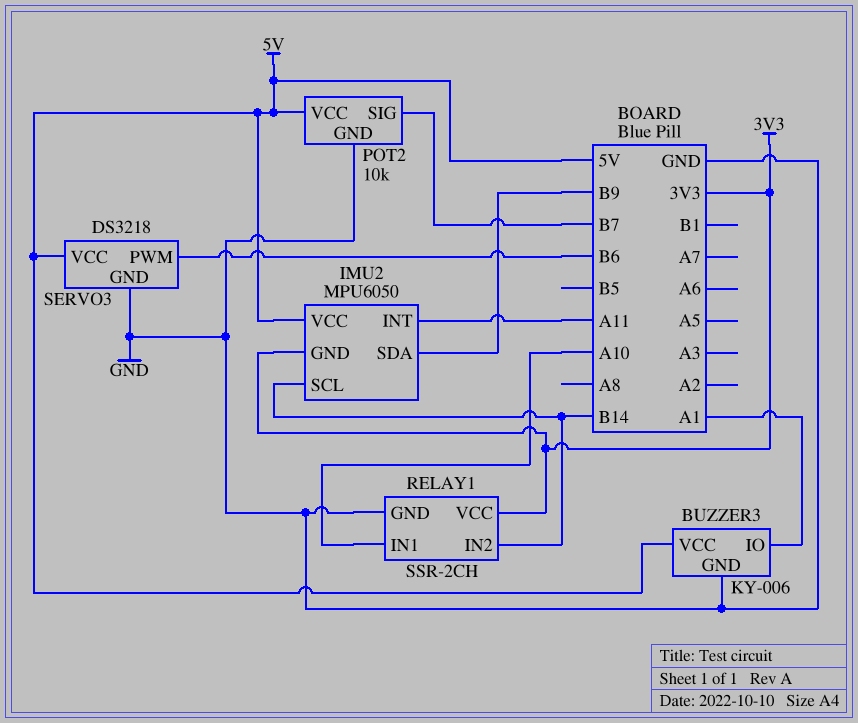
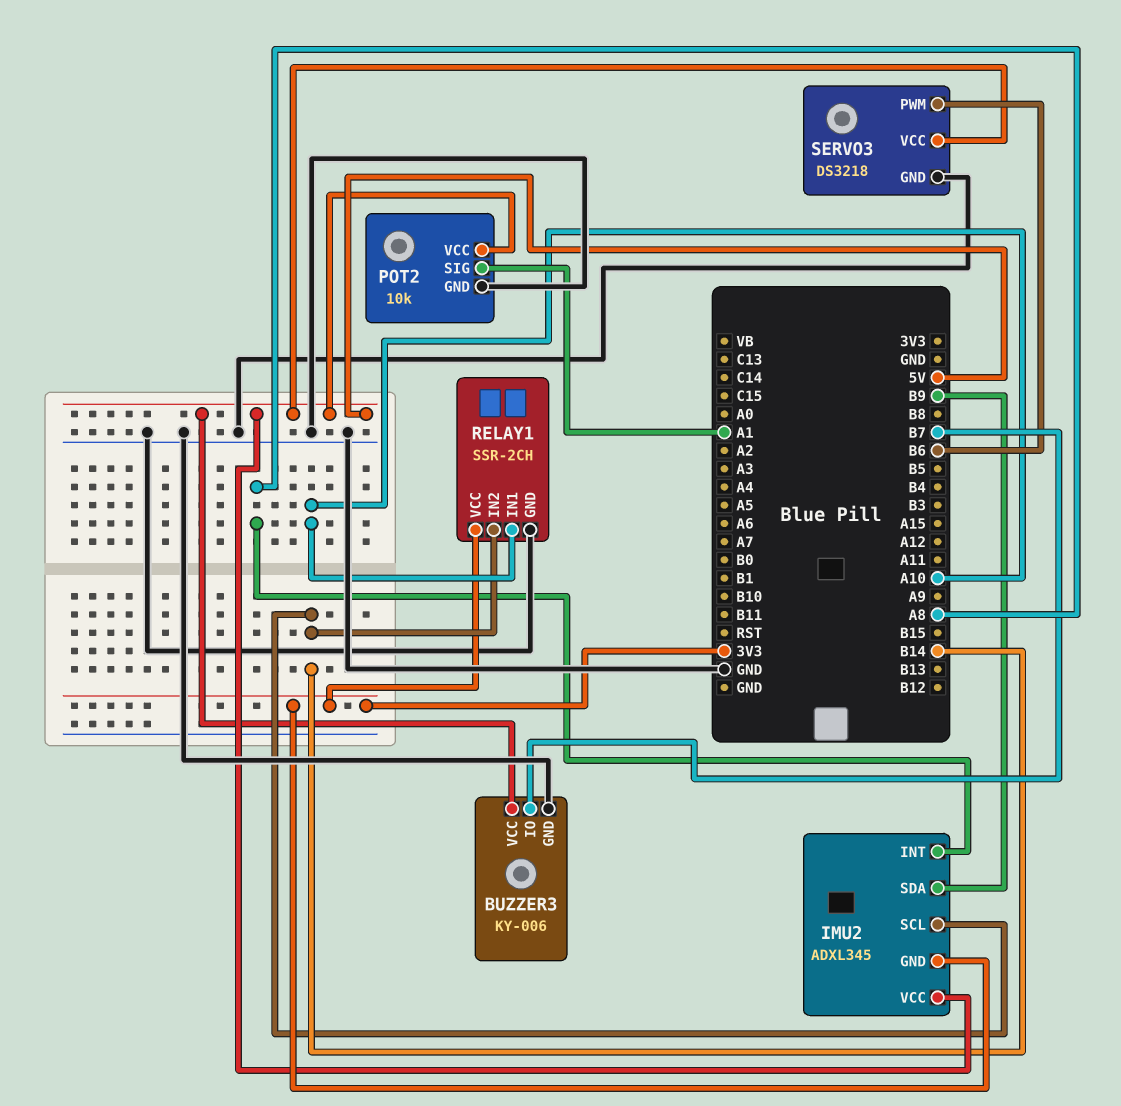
BUZZER3 pin IO: A1 -> B7
IMU2: MPU6050 -> ADXL345
IMU2 pin INT: A11 -> A8
POT2 pin SIG: B7 -> A1

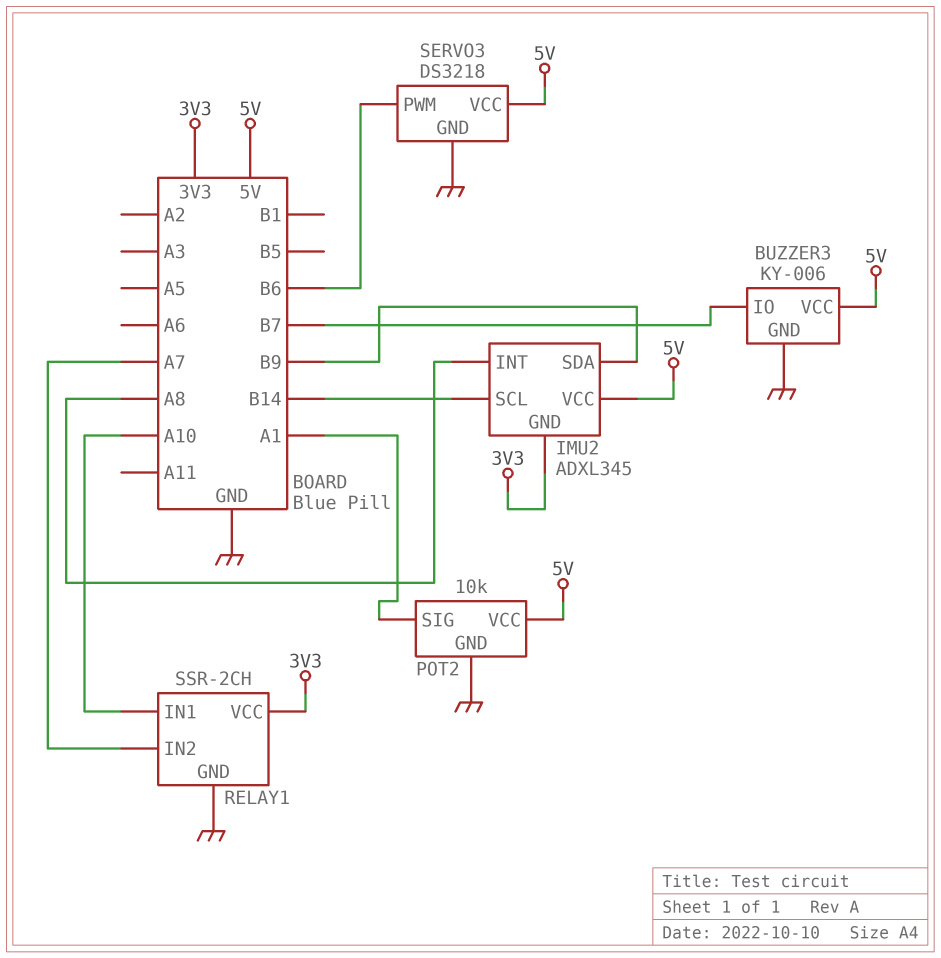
RELAY1 pin IN2: B14 -> A7

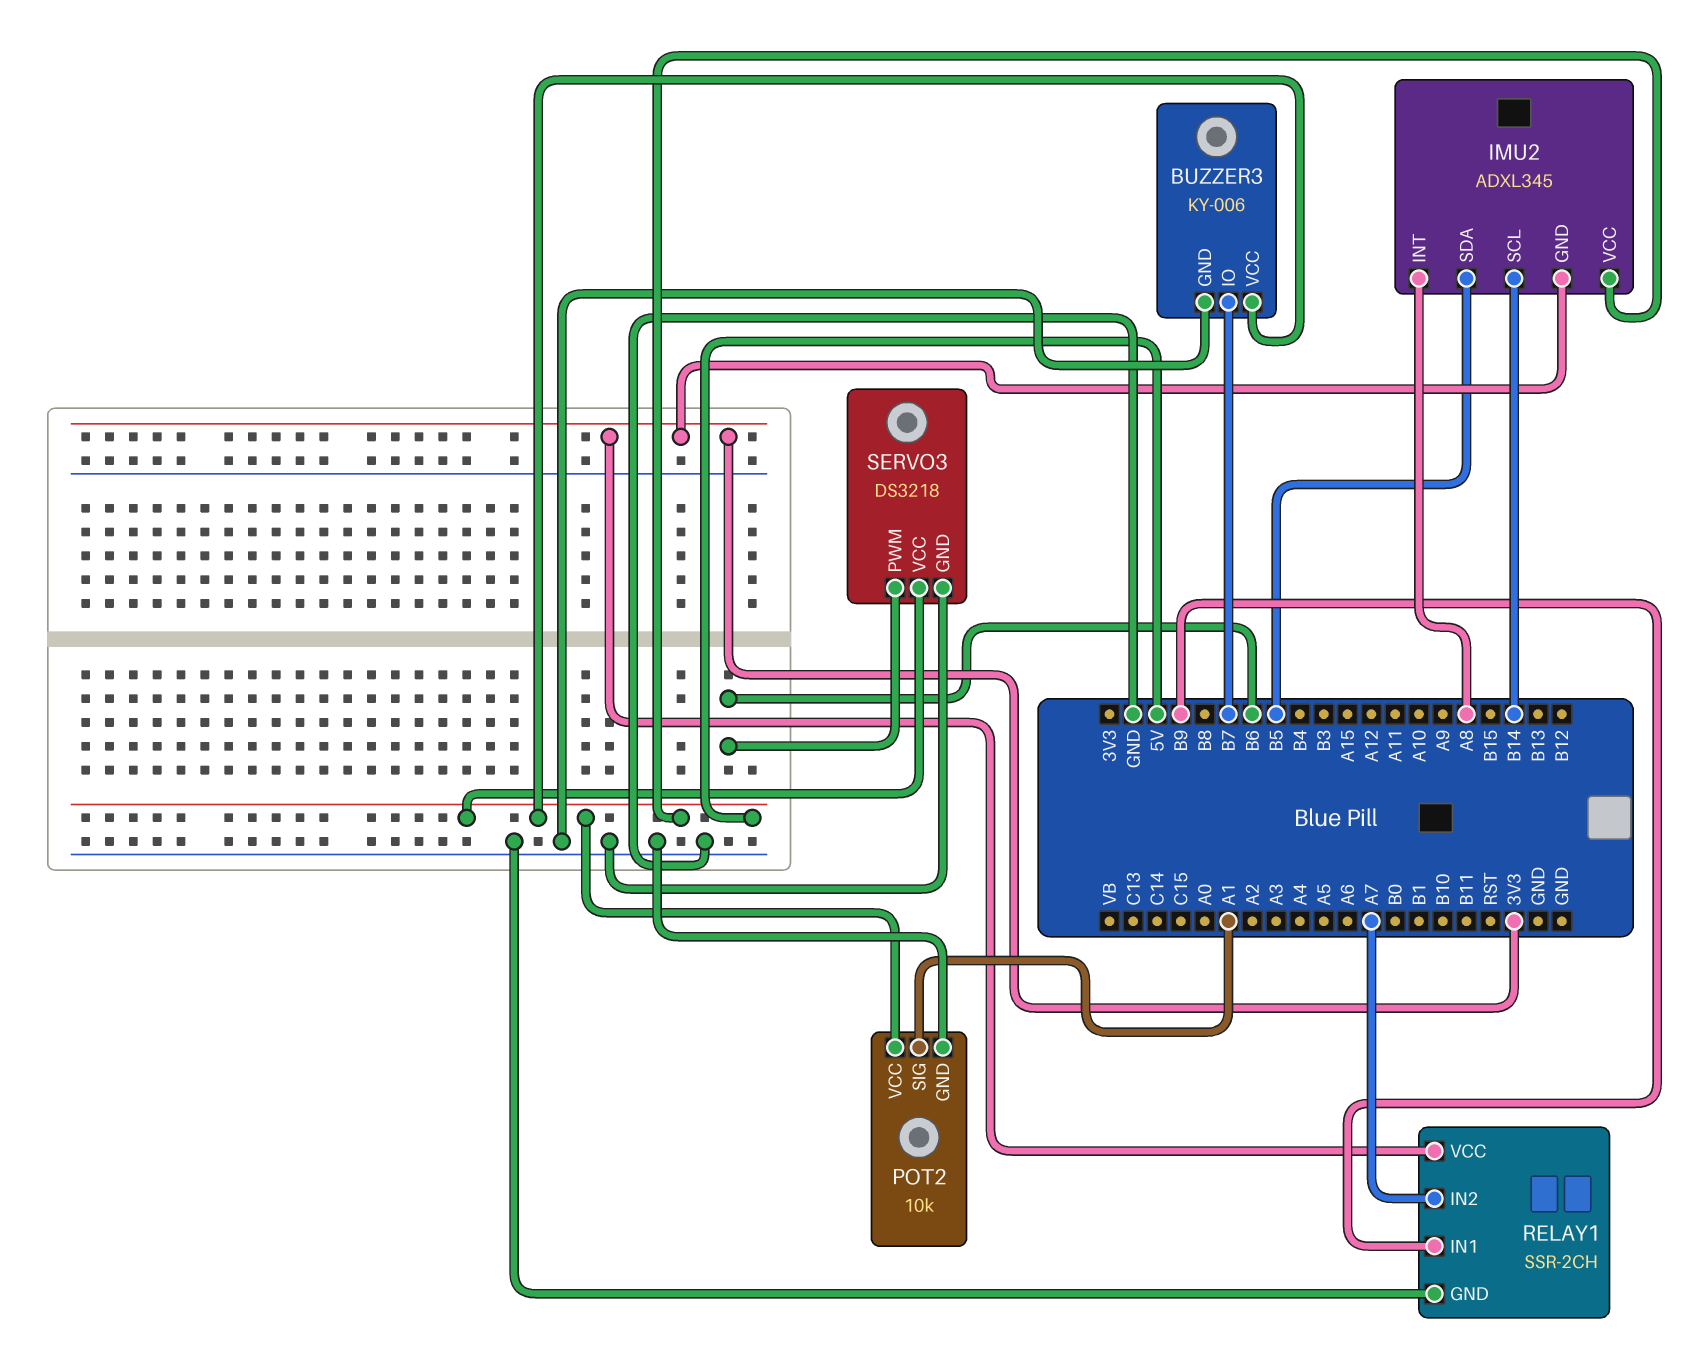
IMU2 pin SDA: B9 -> B5
RELAY1 pin IN1: A10 -> B9

